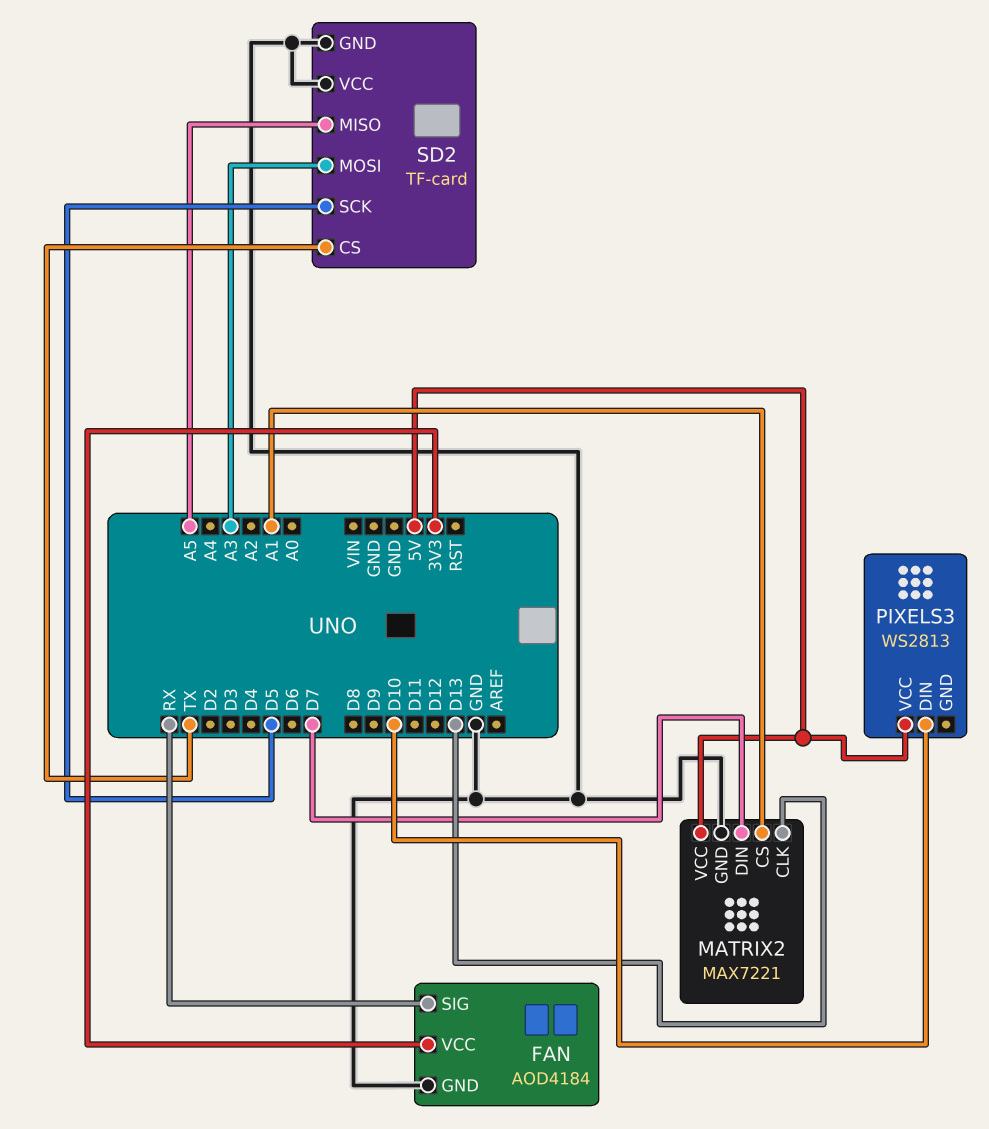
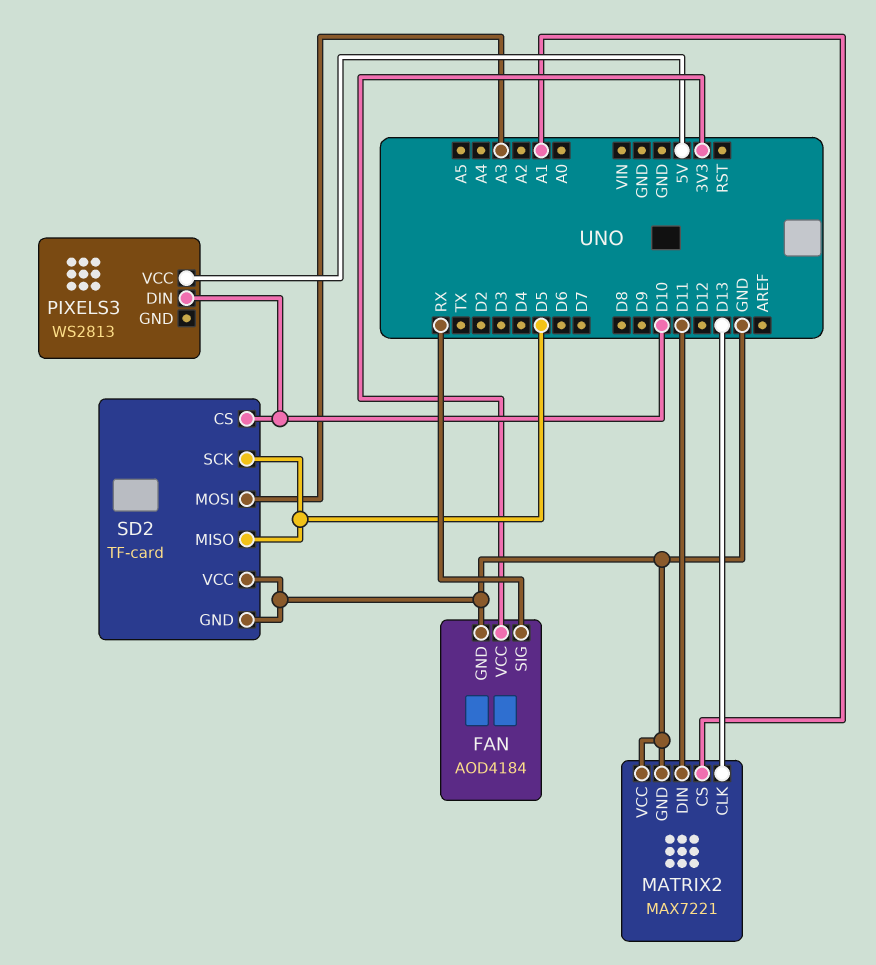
MATRIX2 pin DIN: D7 -> D11
MATRIX2 pin VCC: 5V -> GND
SD2 pin CS: TX -> D10
SD2 pin MISO: A5 -> D5

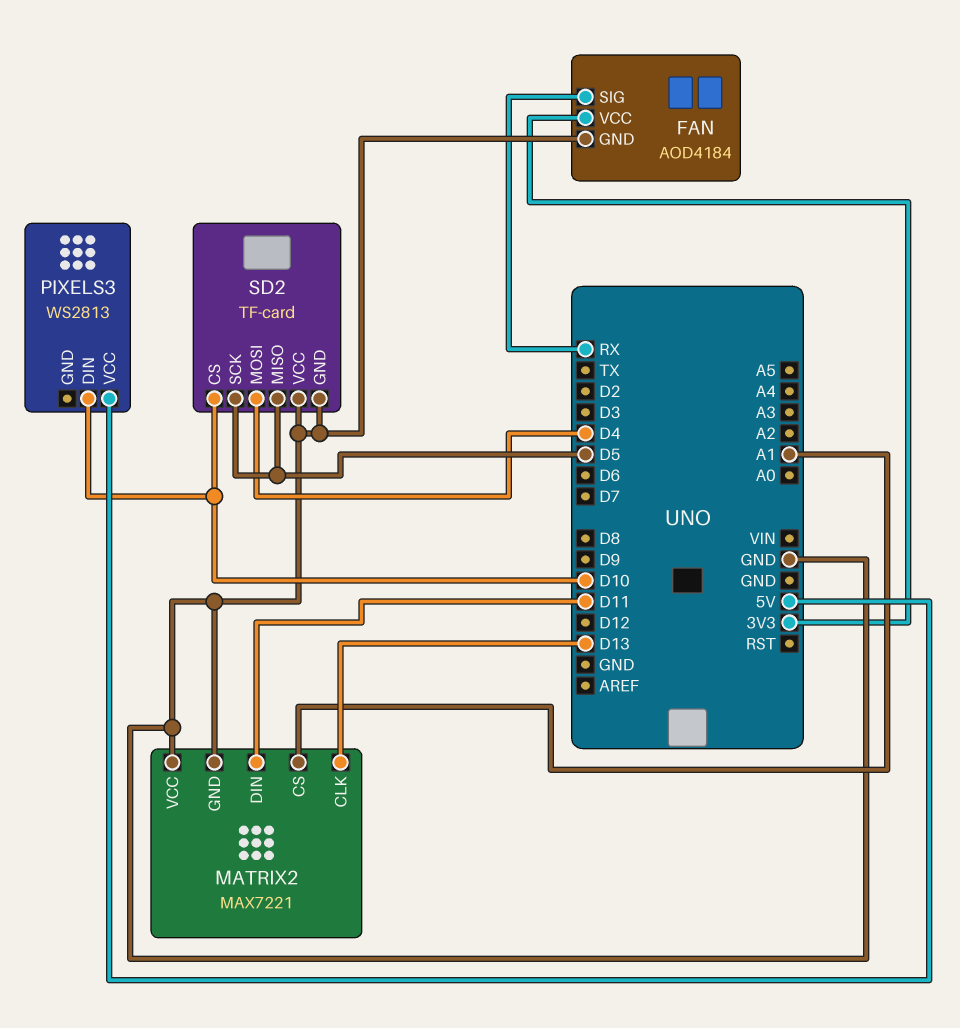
SD2 pin MOSI: A3 -> D4

